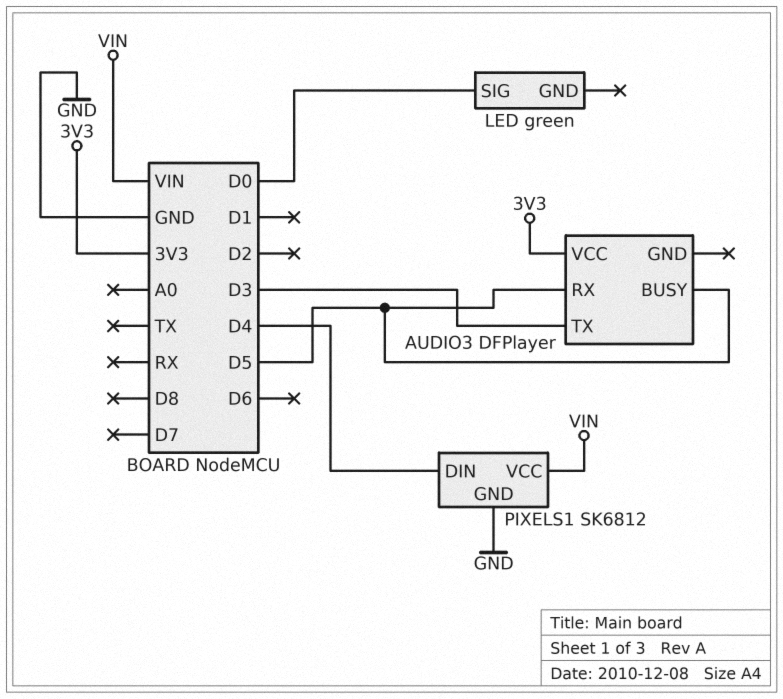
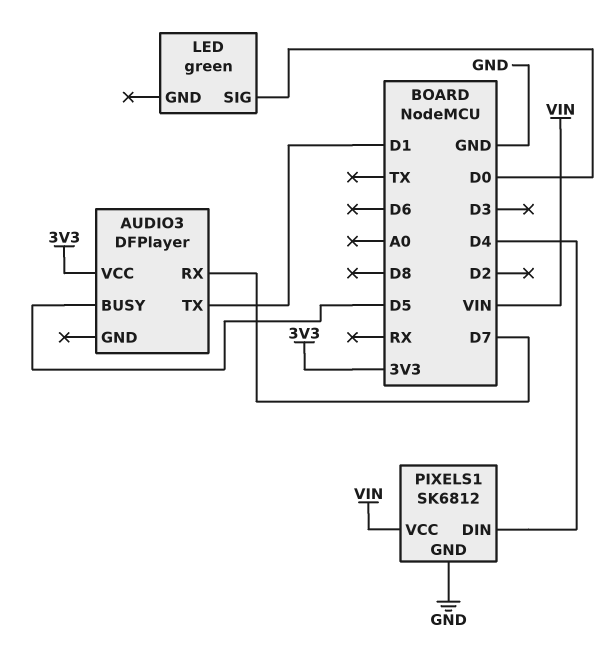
AUDIO3 pin RX: D5 -> D7
AUDIO3 pin TX: D3 -> D1

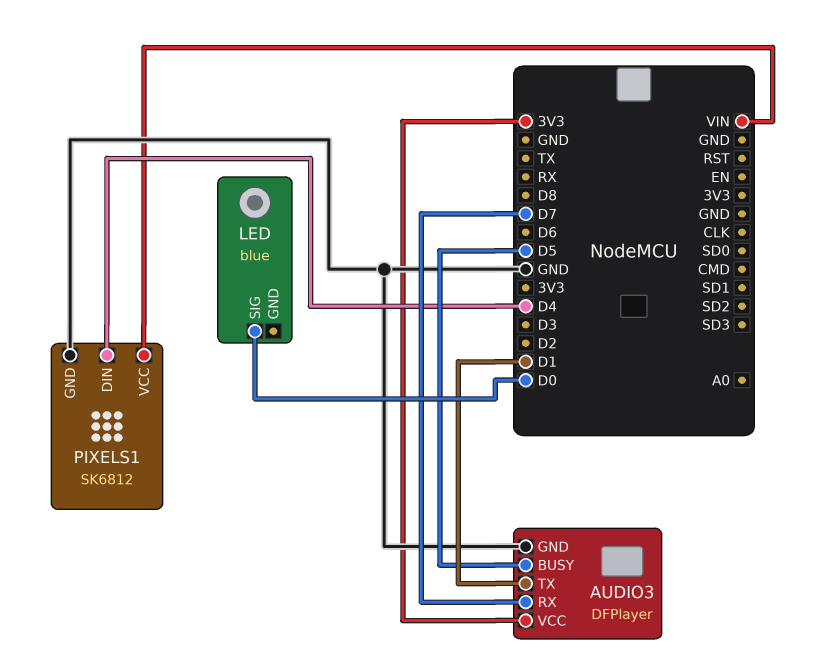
AUDIO3 pin GND: none -> GND
LED: green -> blue

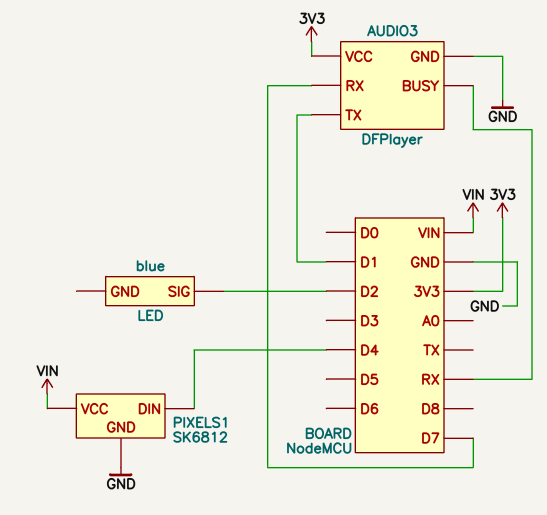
AUDIO3 pin BUSY: D5 -> RX
LED pin SIG: D0 -> D2

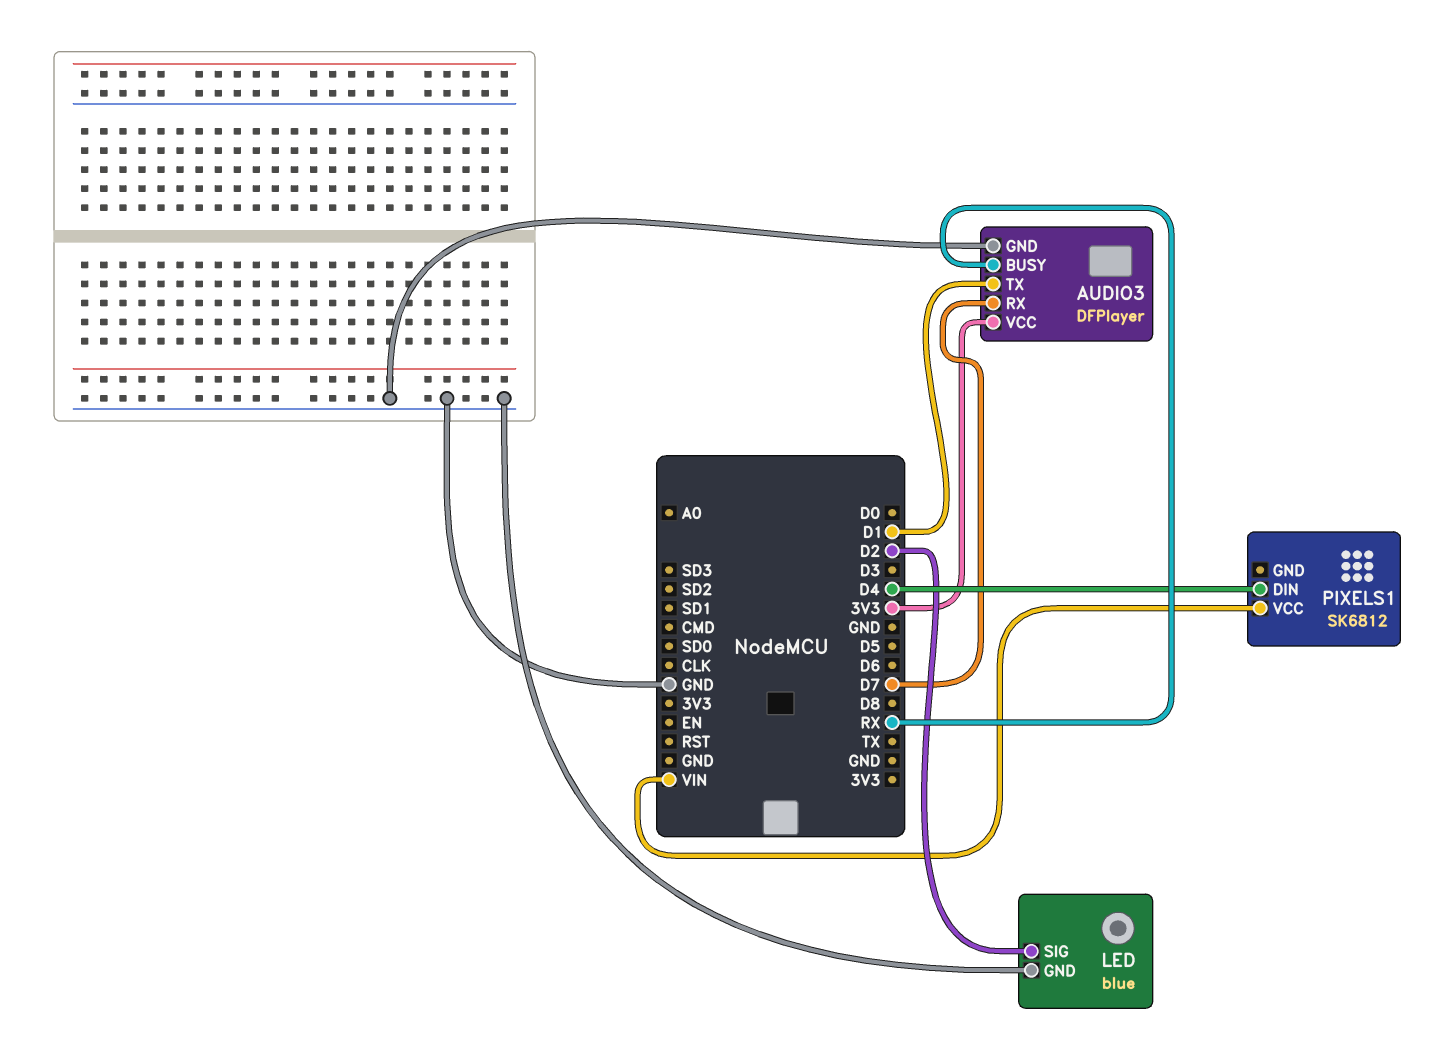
LED pin GND: none -> GND
PIXELS1 pin GND: GND -> none

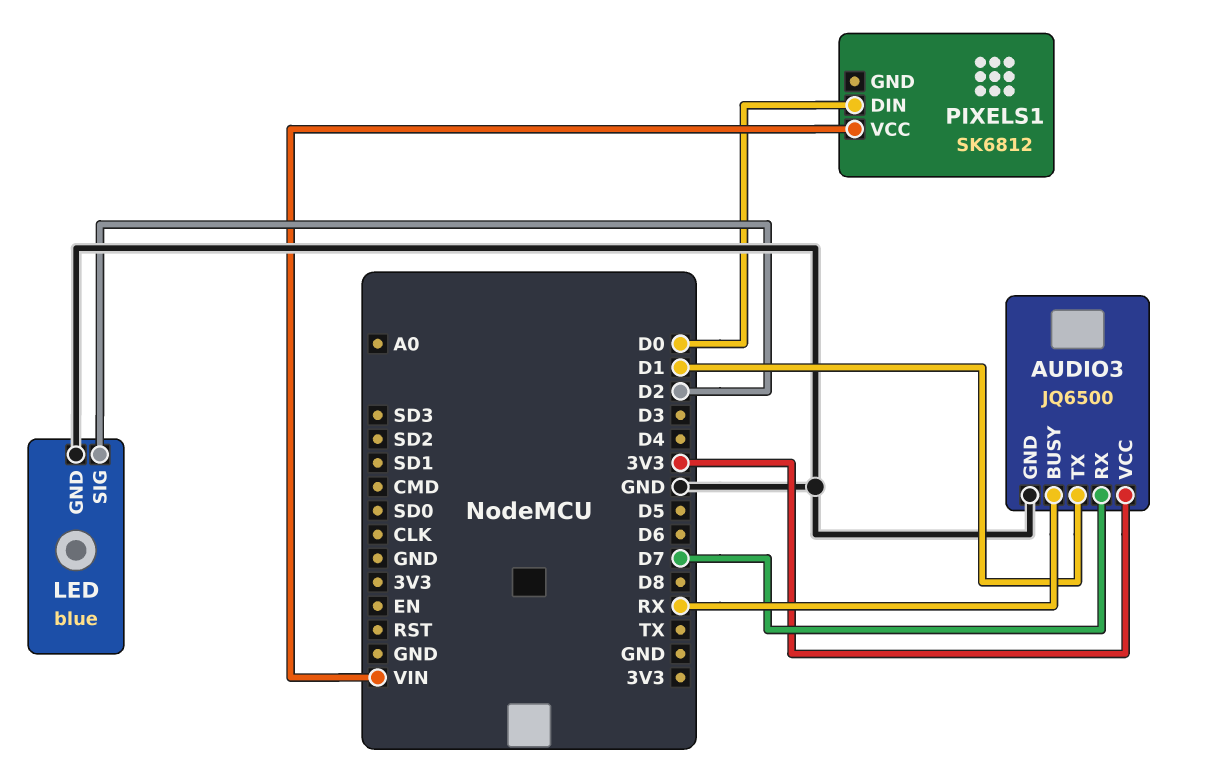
AUDIO3: DFPlayer -> JQ6500
PIXELS1 pin DIN: D4 -> D0

